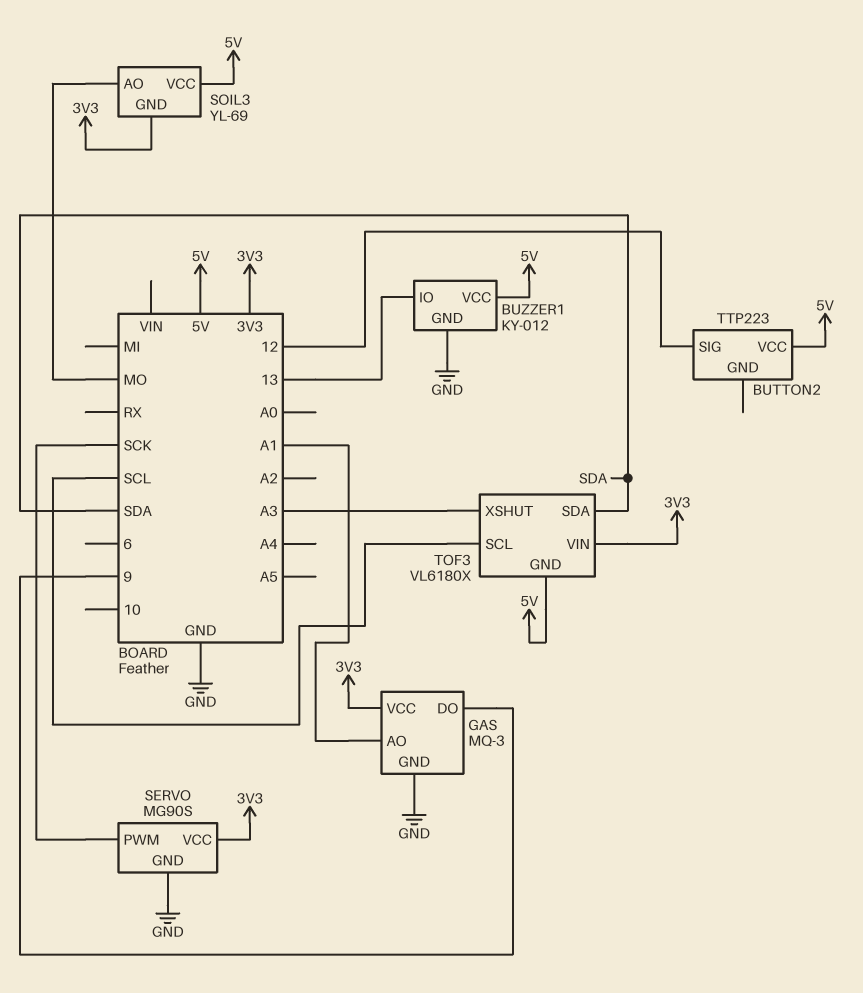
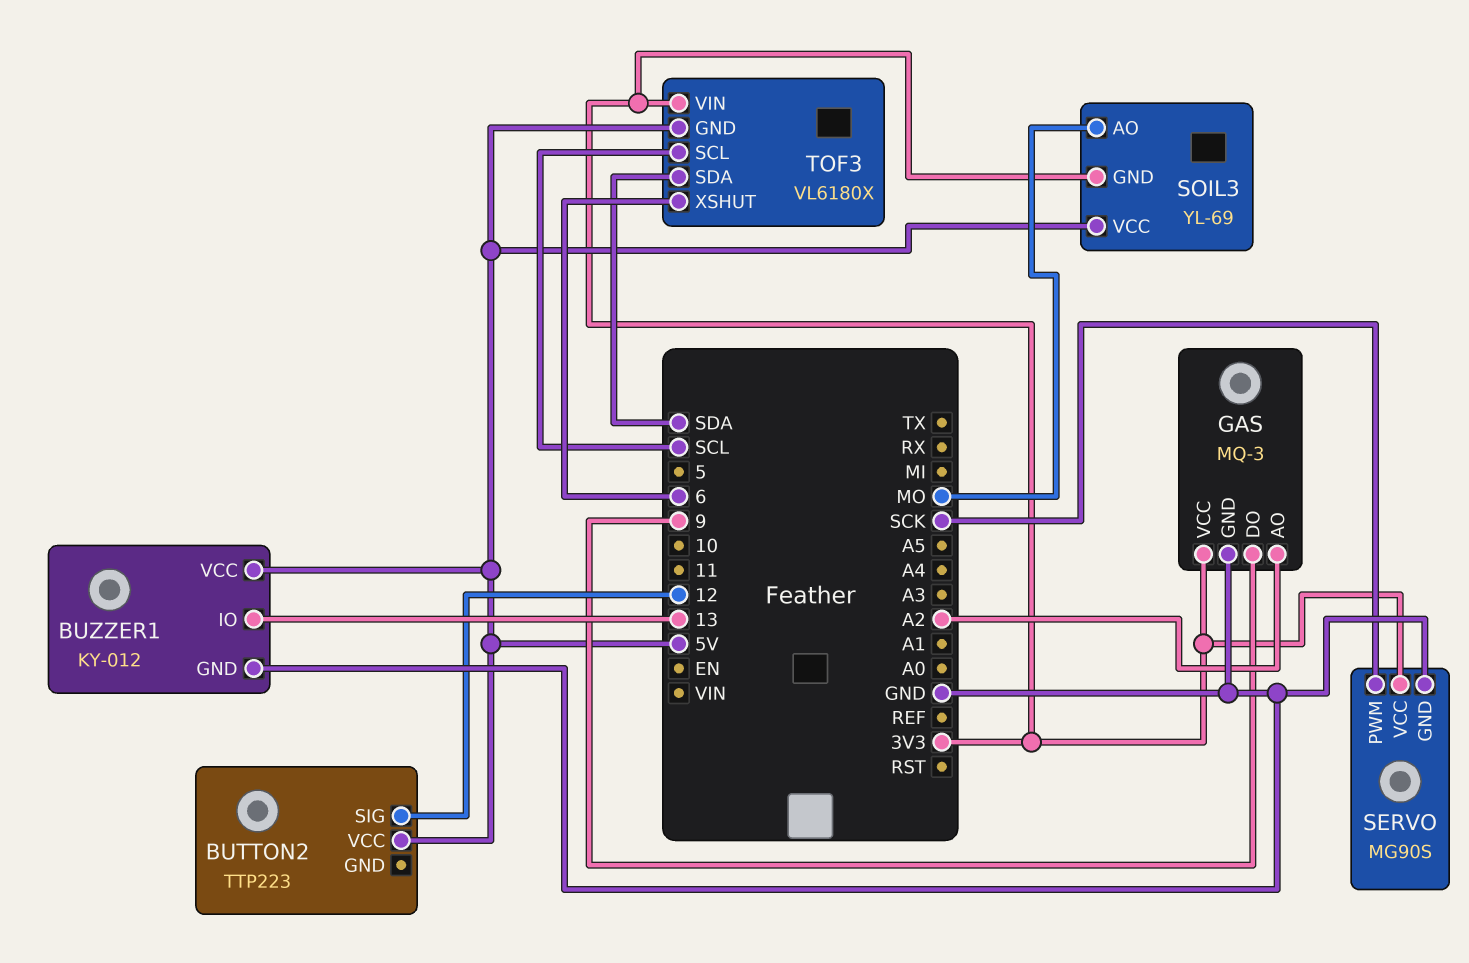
GAS pin AO: A1 -> A2
TOF3 pin XSHUT: A3 -> 6

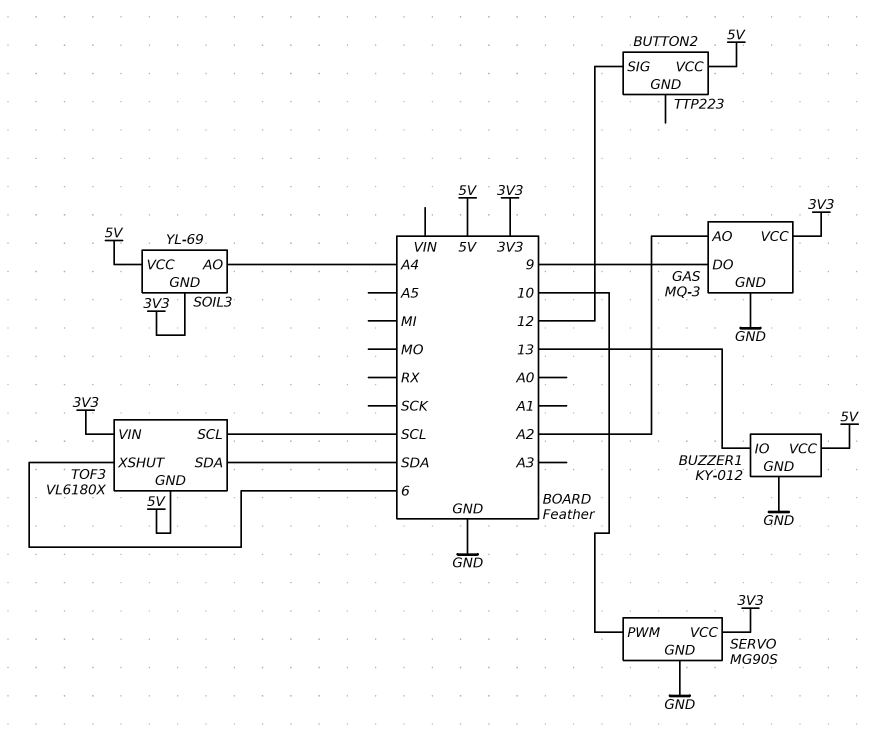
SERVO pin PWM: SCK -> 10
SOIL3 pin AO: MO -> A4

